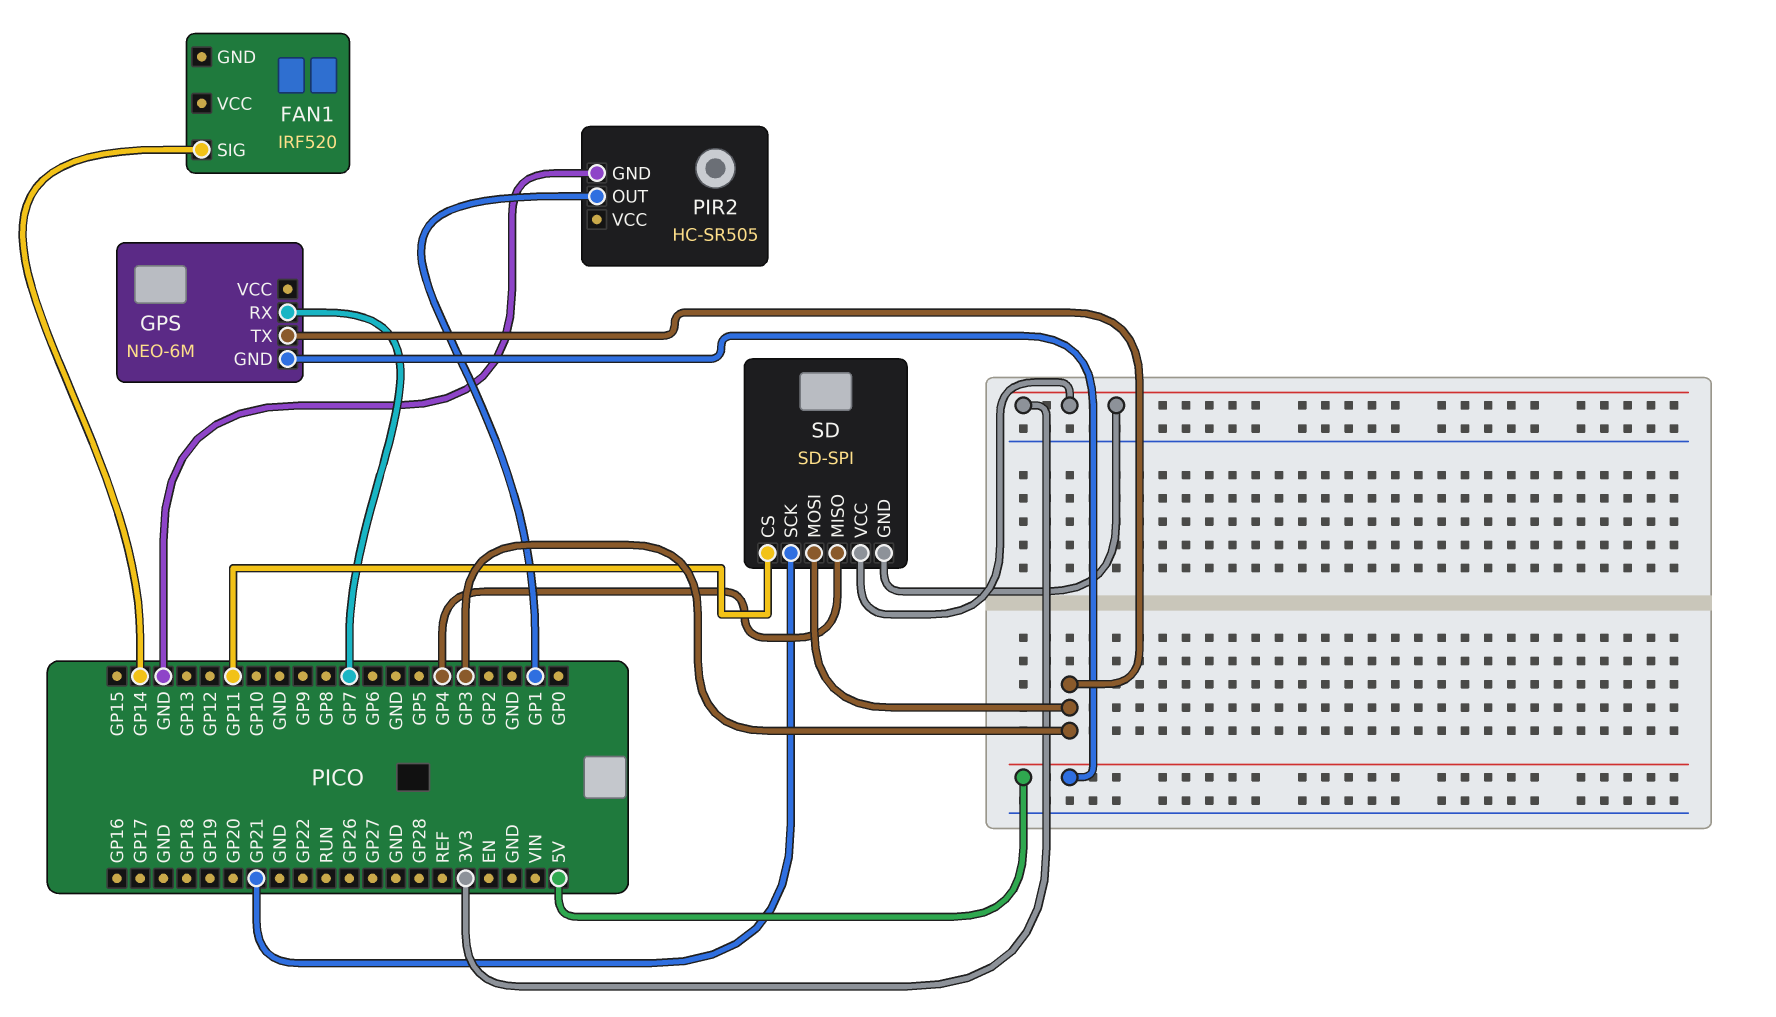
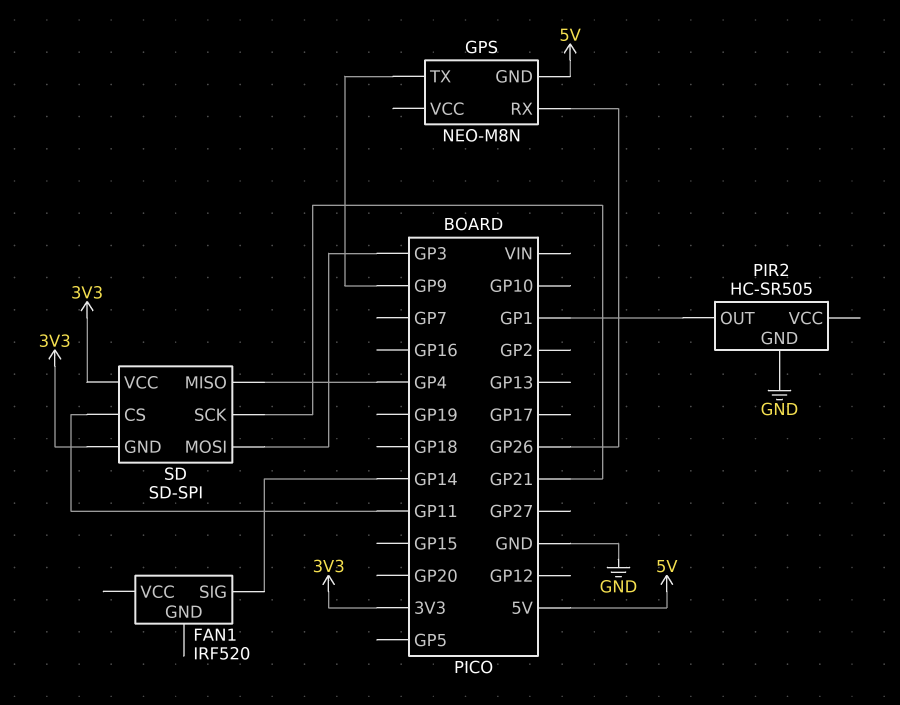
GPS: NEO-6M -> NEO-M8N
GPS pin RX: GP7 -> GP26
GPS pin TX: GP3 -> GP9

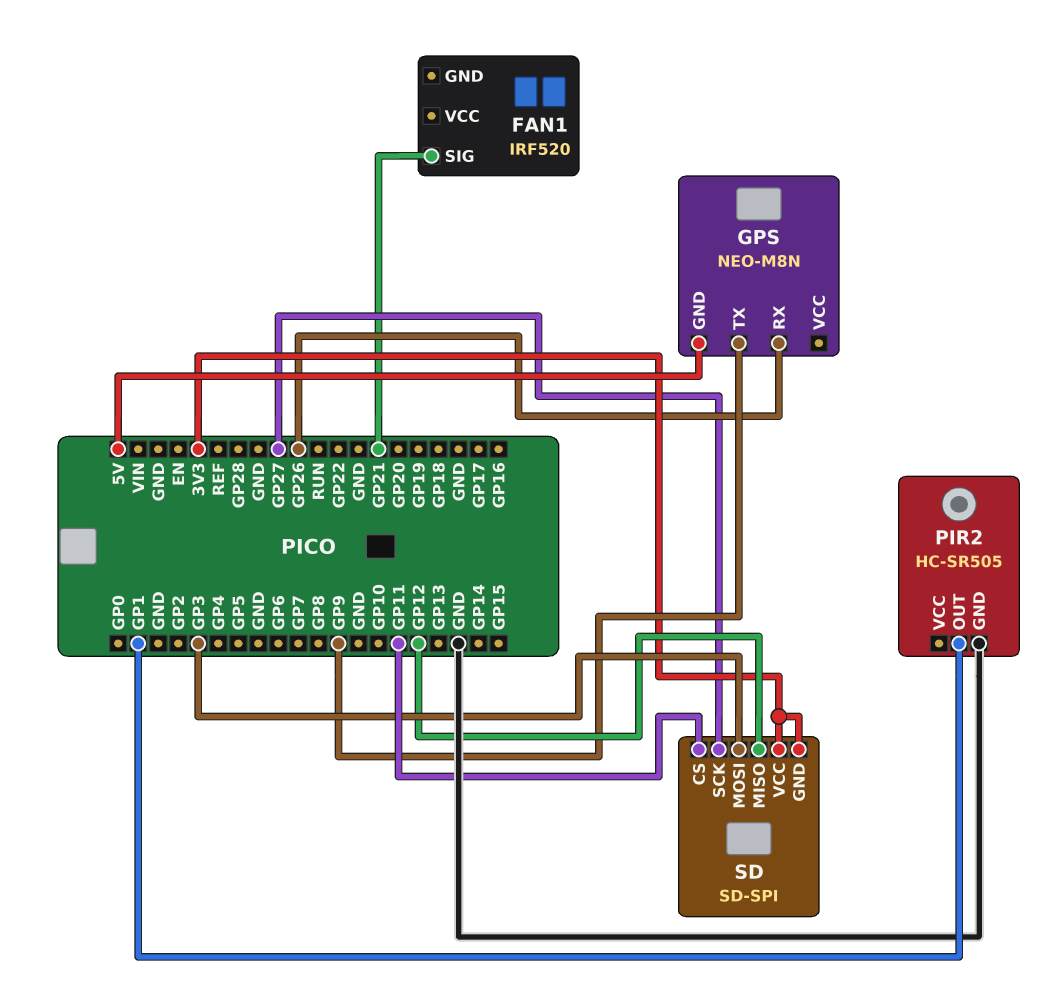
FAN1 pin SIG: GP14 -> GP21
SD pin MISO: GP4 -> GP12
SD pin SCK: GP21 -> GP27

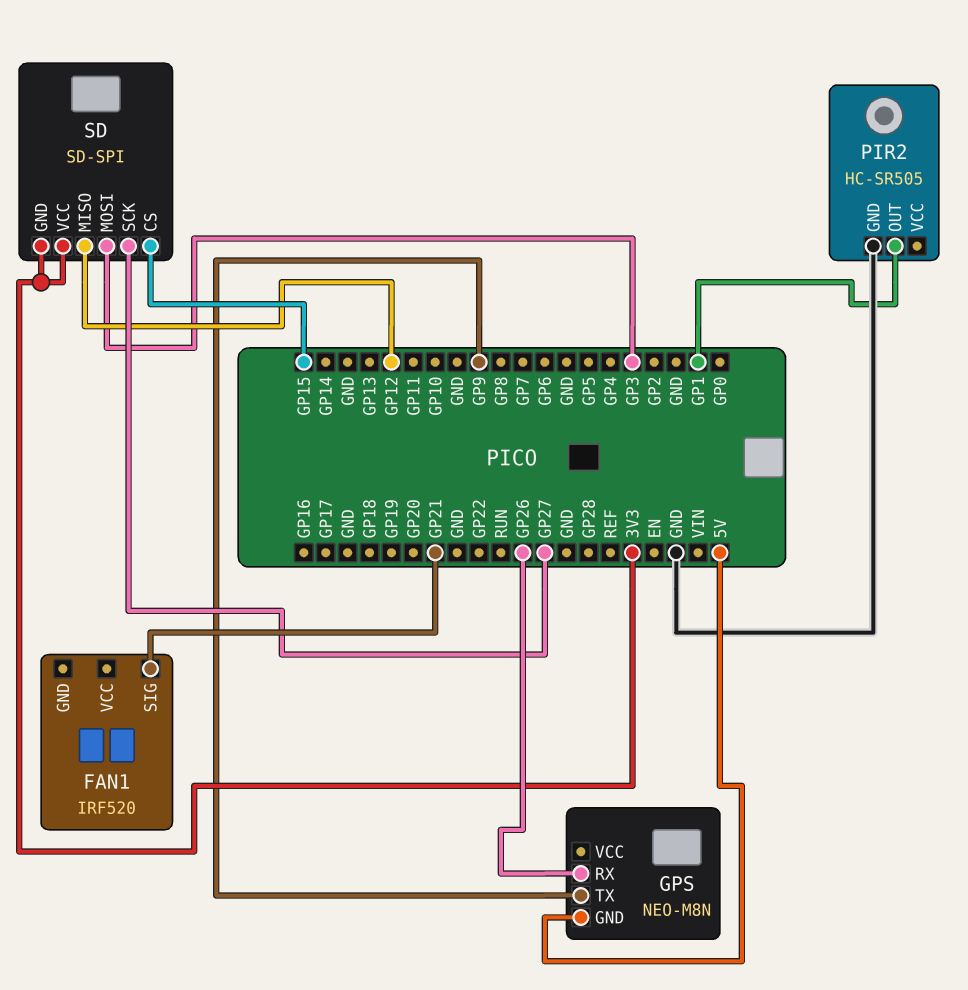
SD pin CS: GP11 -> GP15

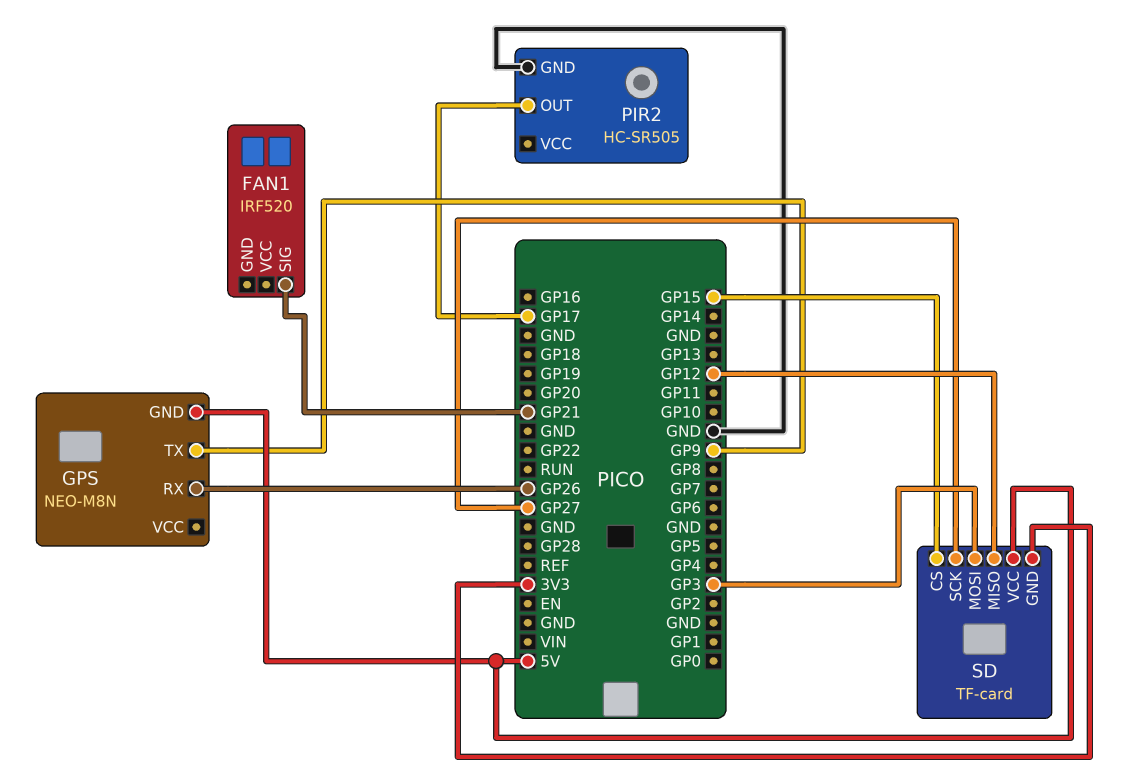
PIR2 pin OUT: GP1 -> GP17
SD: SD-SPI -> TF-card
SD pin VCC: 3V3 -> 5V

